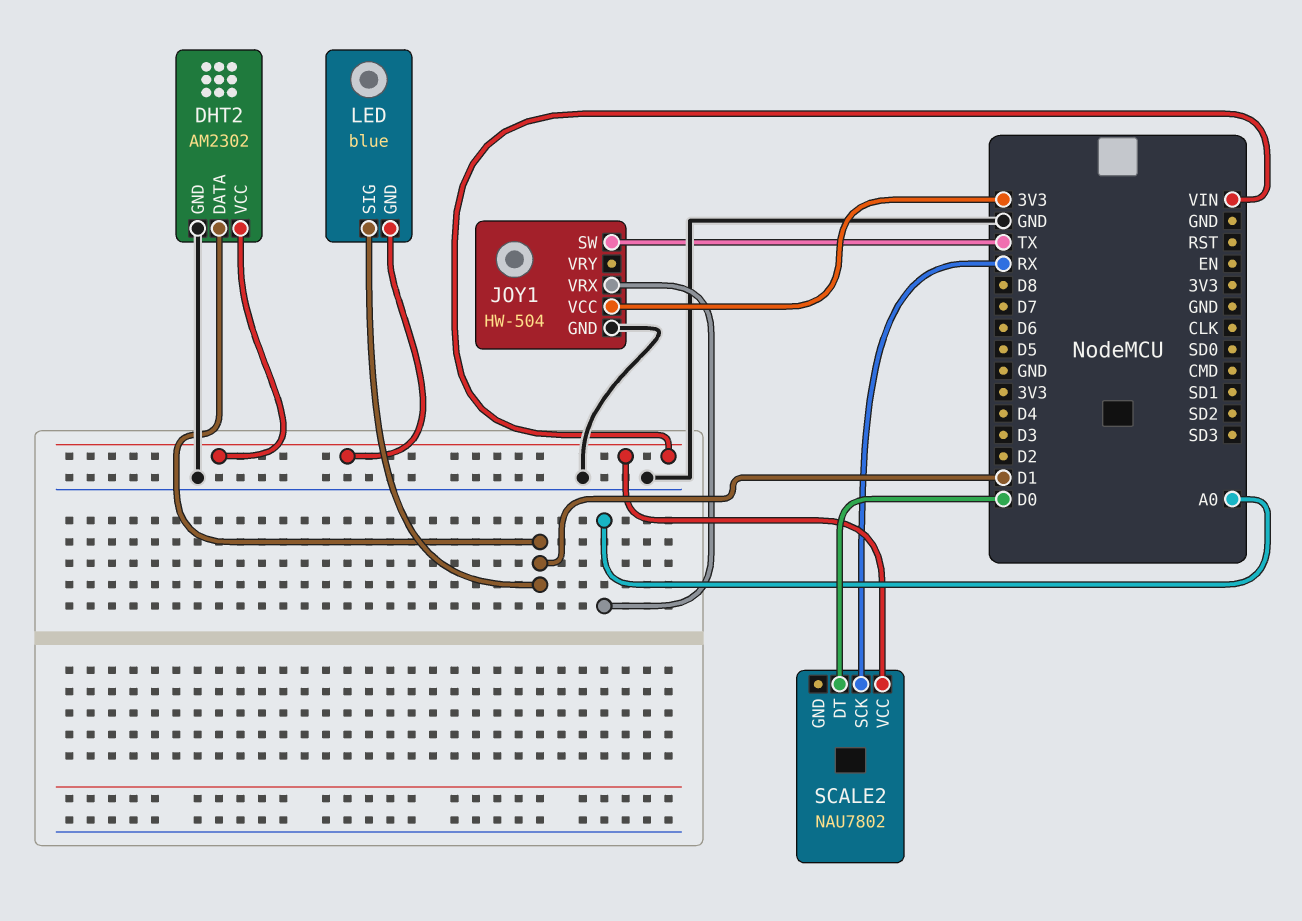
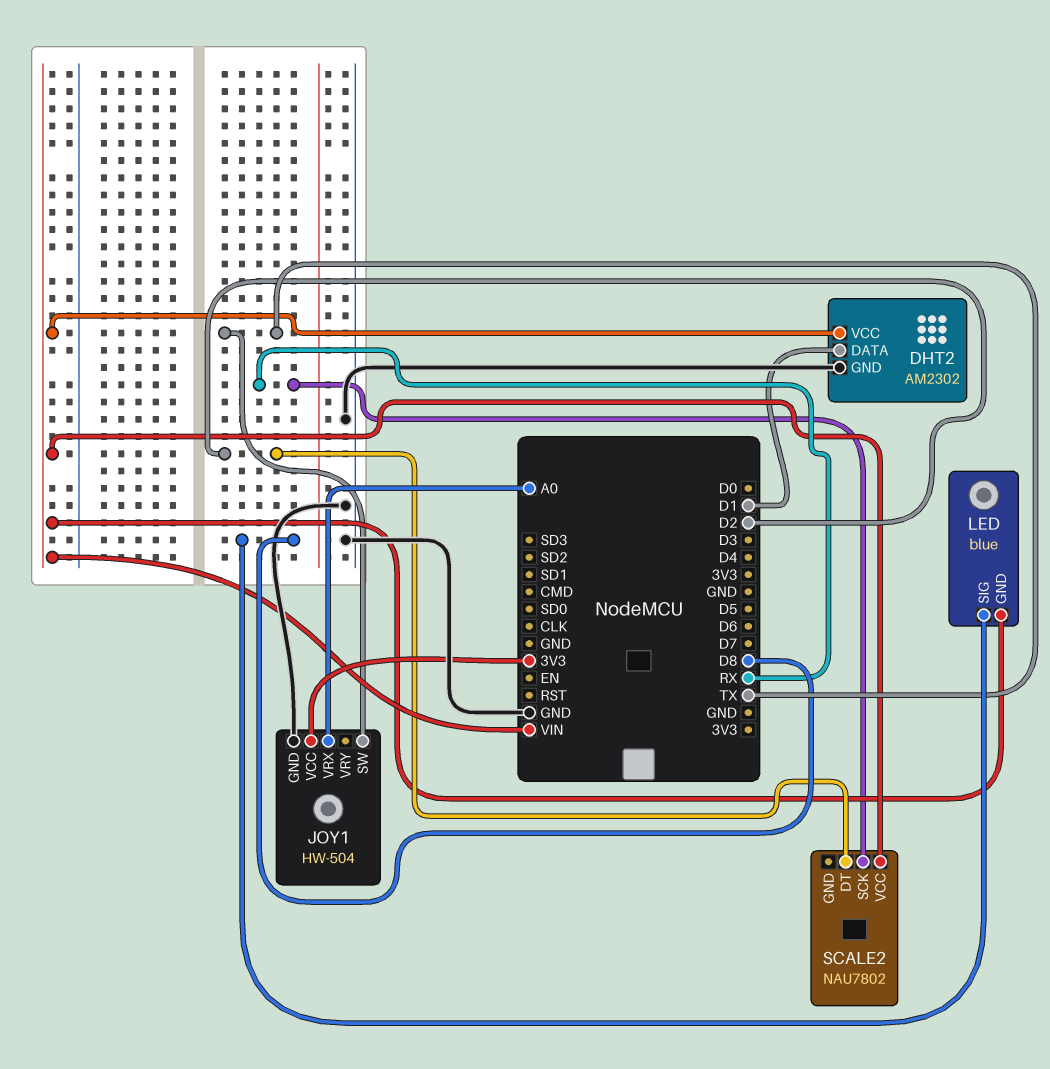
LED pin SIG: D1 -> D8
SCALE2 pin DT: D0 -> D2

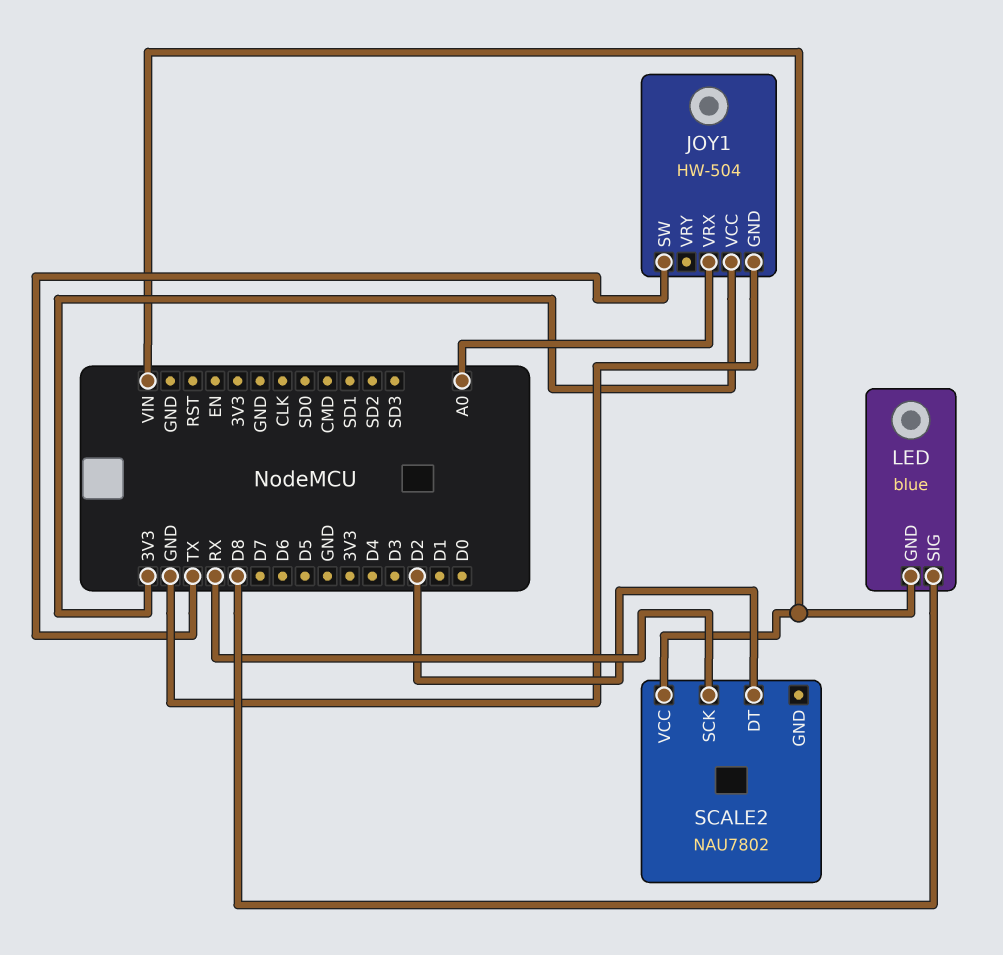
DHT2: AM2302 -> none
DHT2 pin DATA: D1 -> none
DHT2 pin GND: GND -> none
DHT2 pin VCC: VIN -> none

